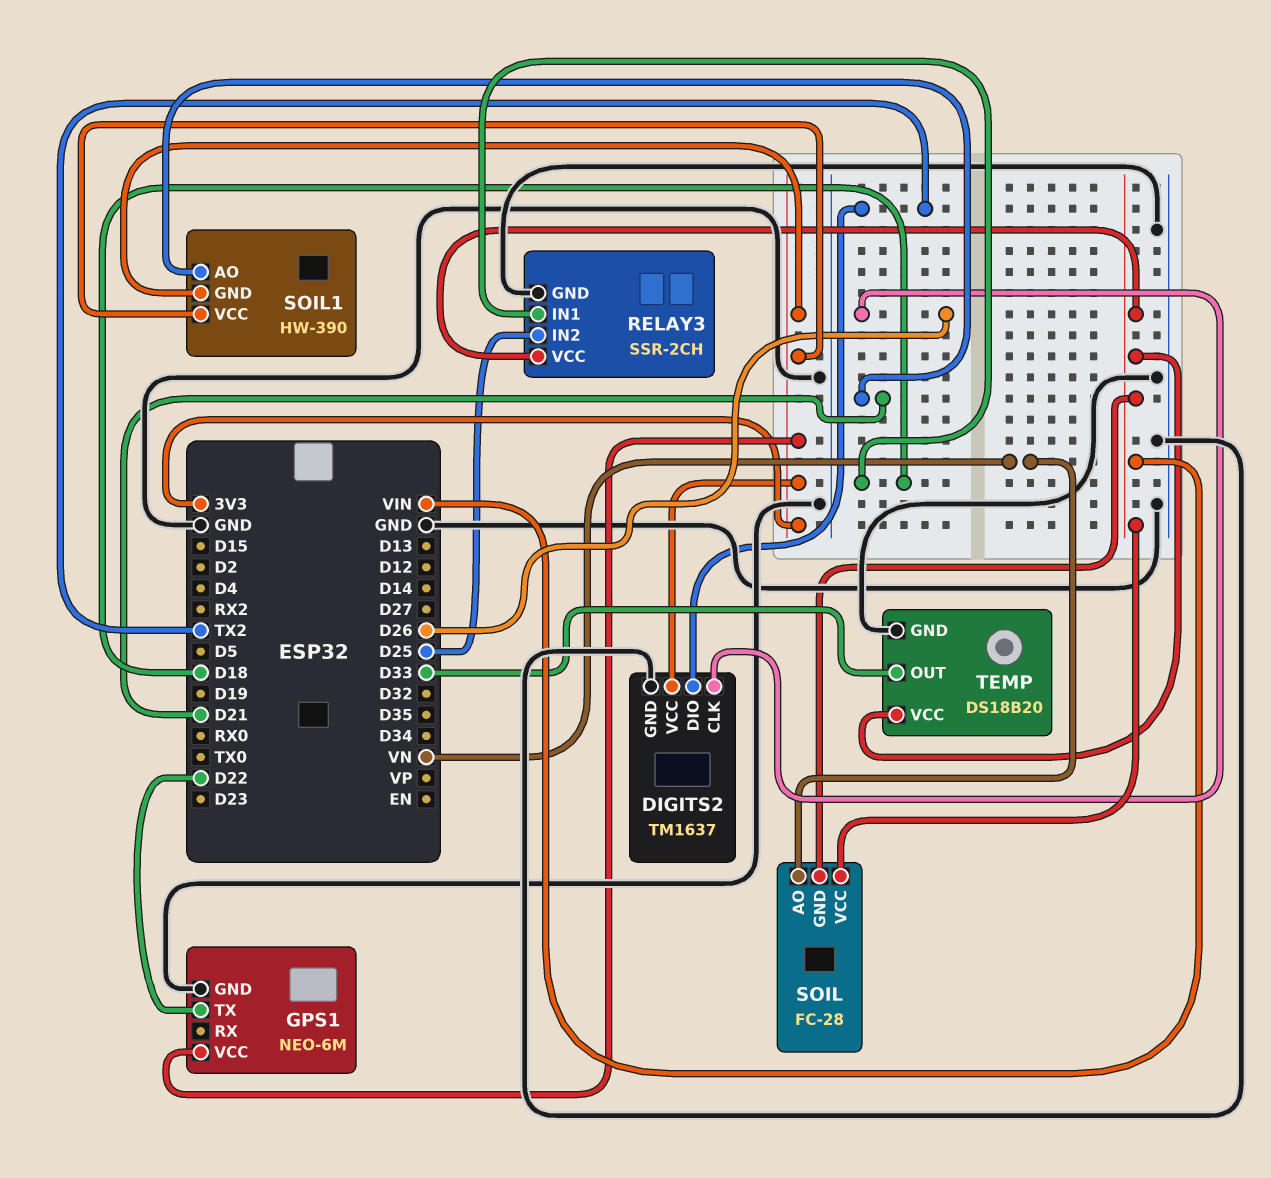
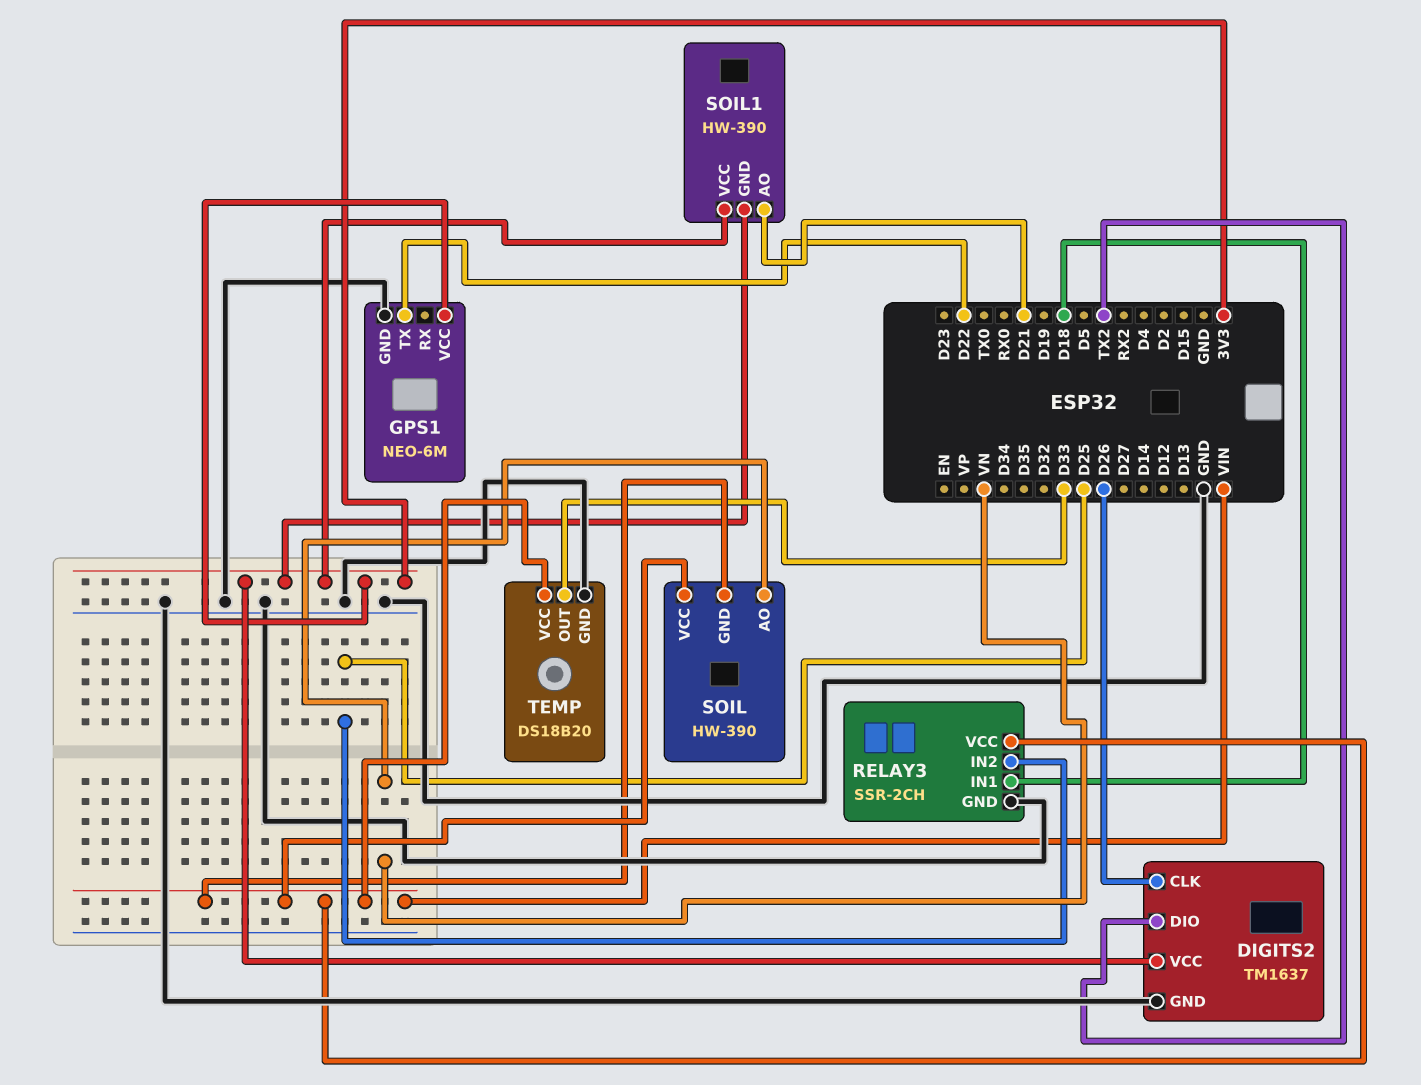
SOIL: FC-28 -> HW-390

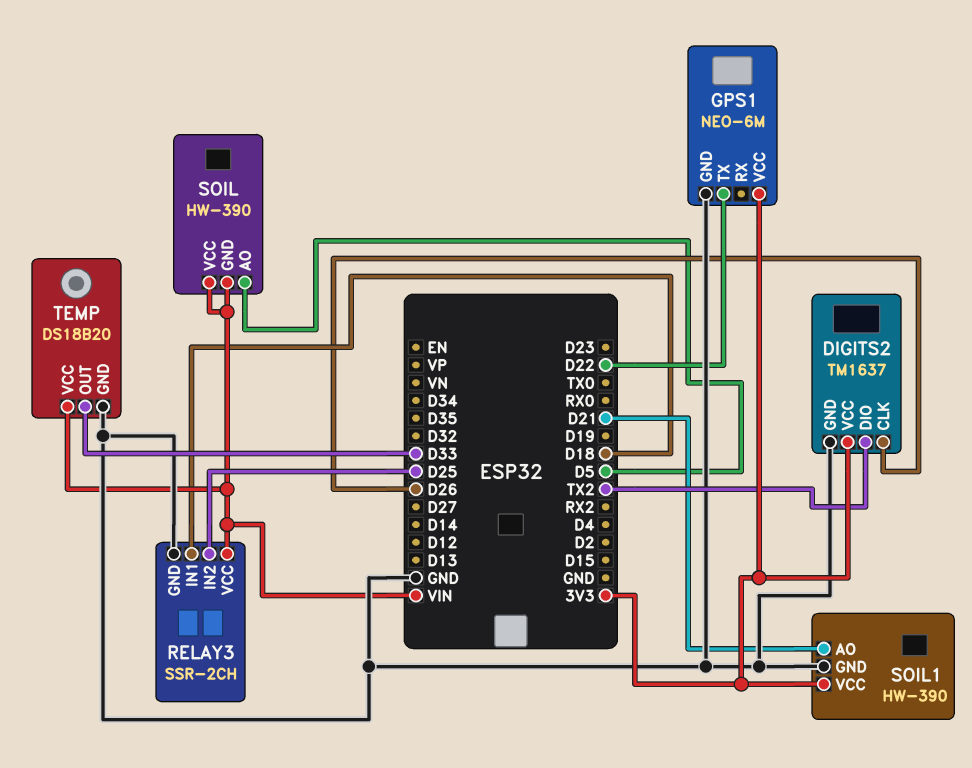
SOIL pin AO: VN -> D5
SOIL1 pin GND: 3V3 -> GND

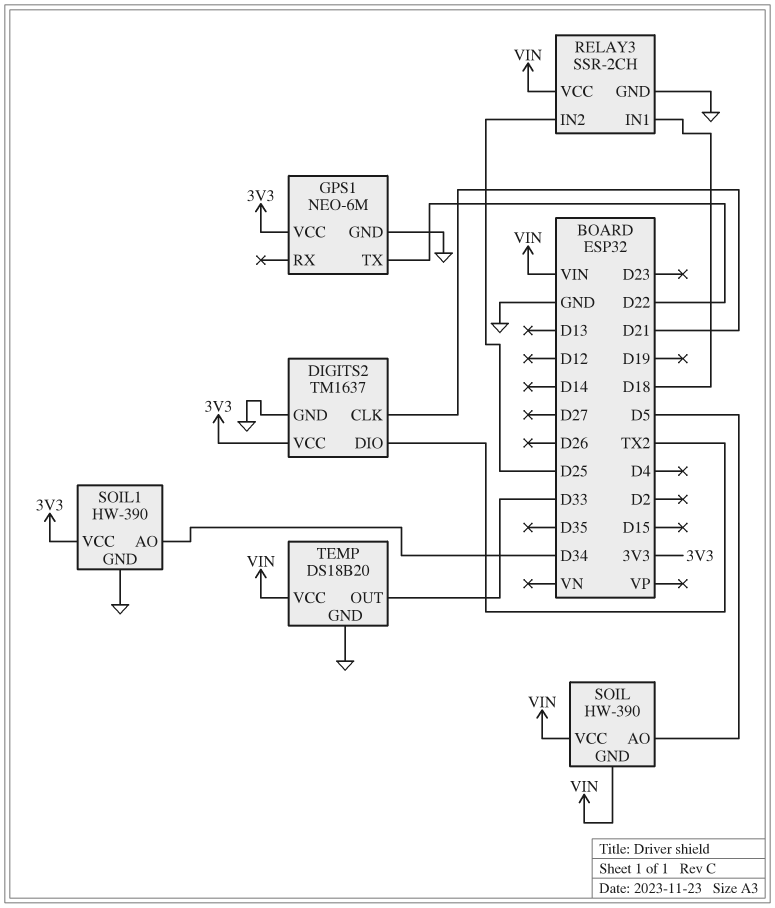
DIGITS2 pin CLK: D26 -> D21
SOIL1 pin AO: D21 -> D34

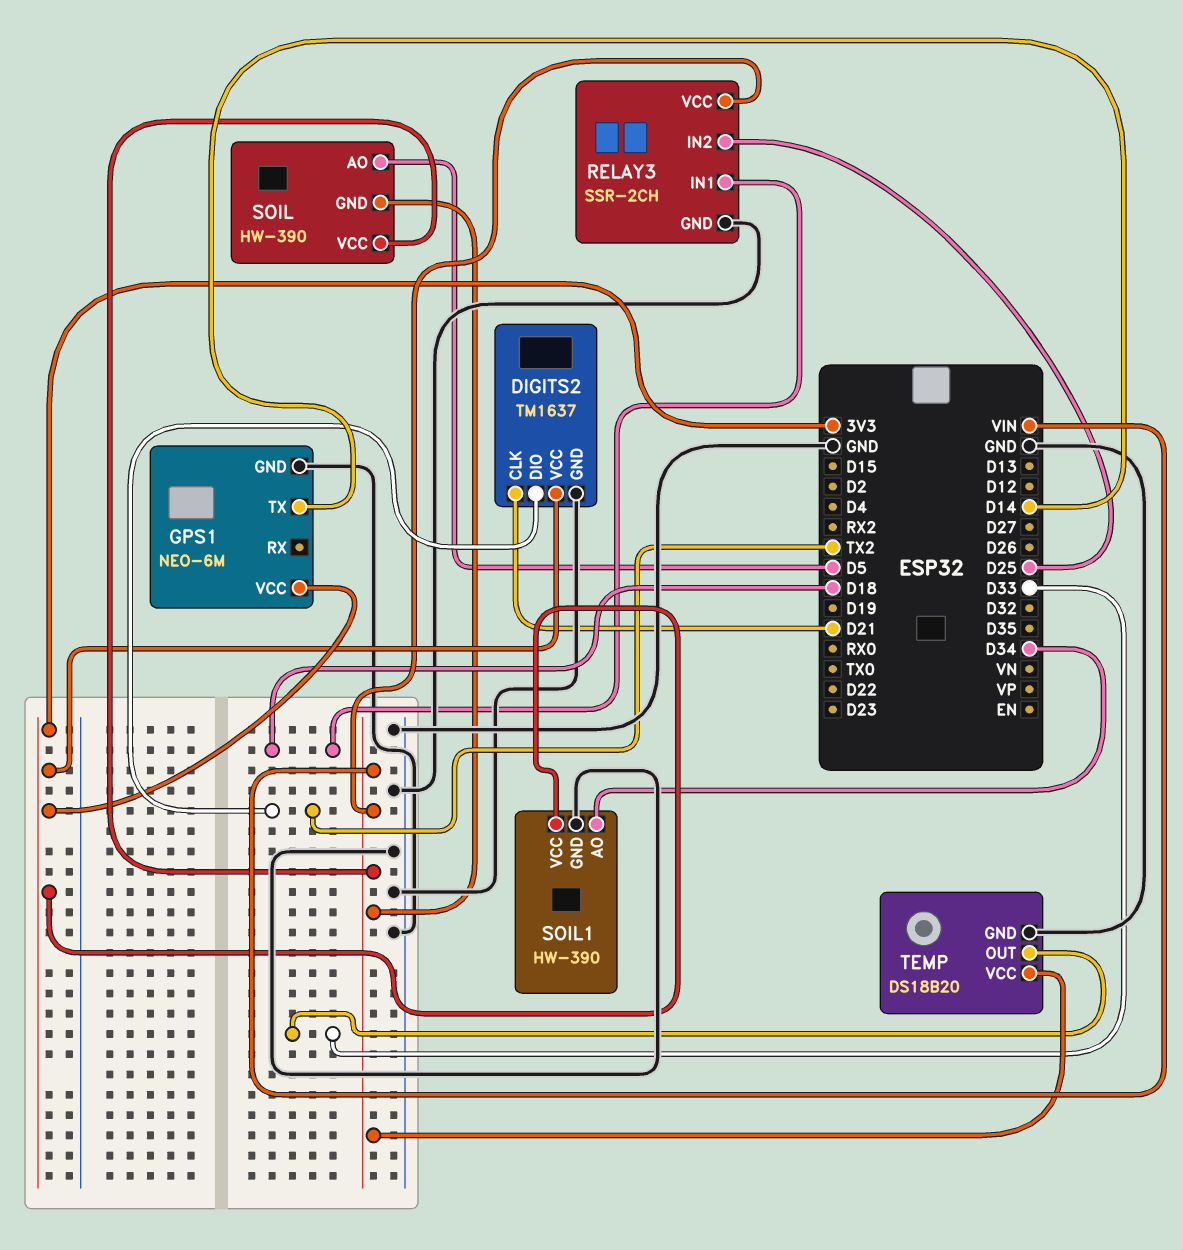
GPS1 pin TX: D22 -> D14

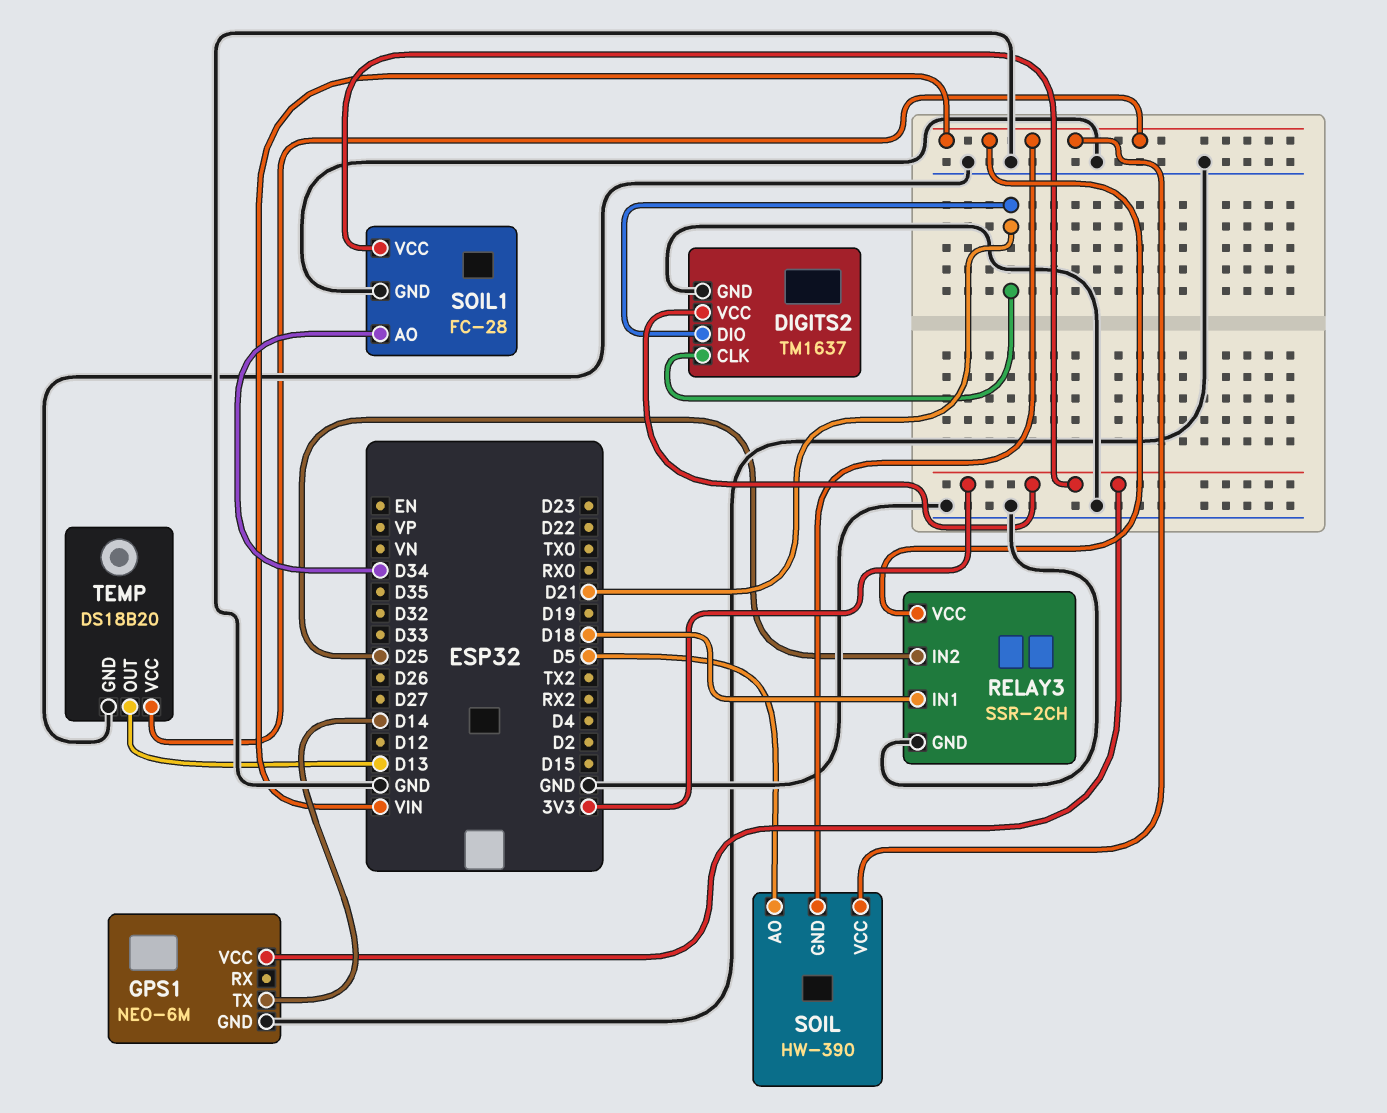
DIGITS2 pin DIO: TX2 -> D21
SOIL1: HW-390 -> FC-28
TEMP pin OUT: D33 -> D13

